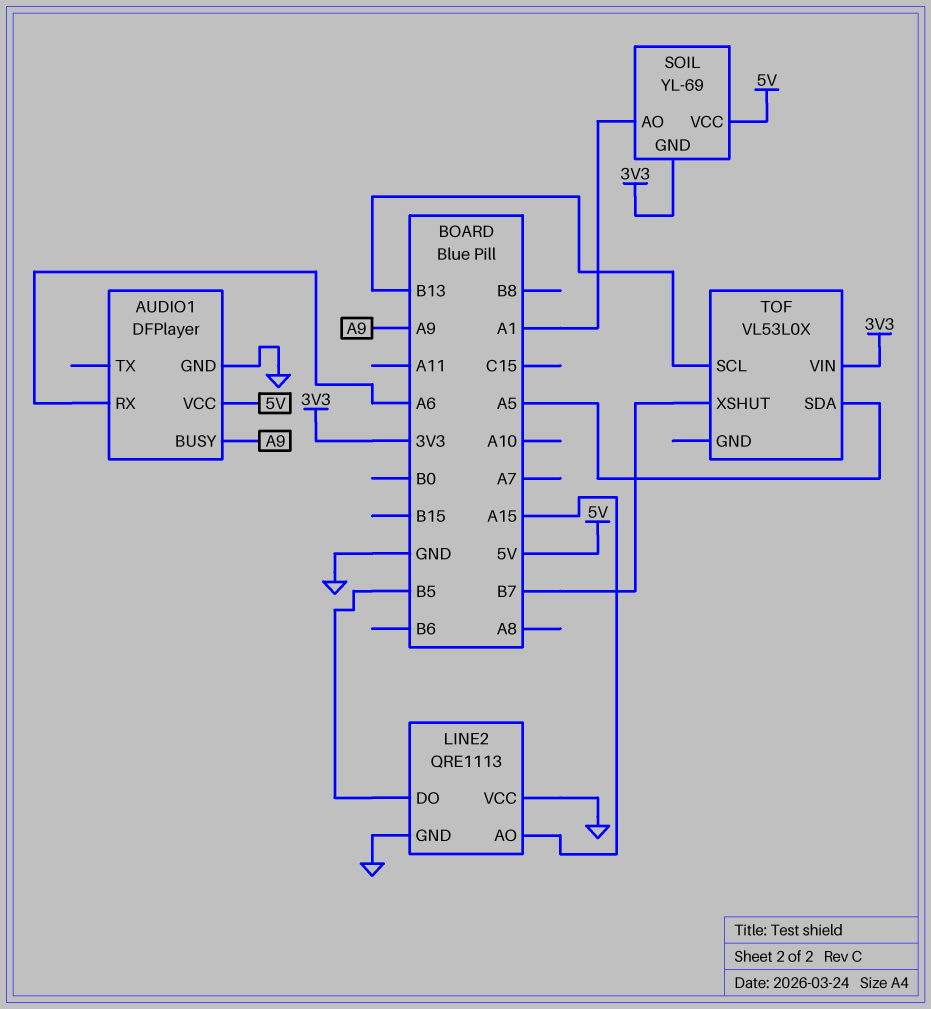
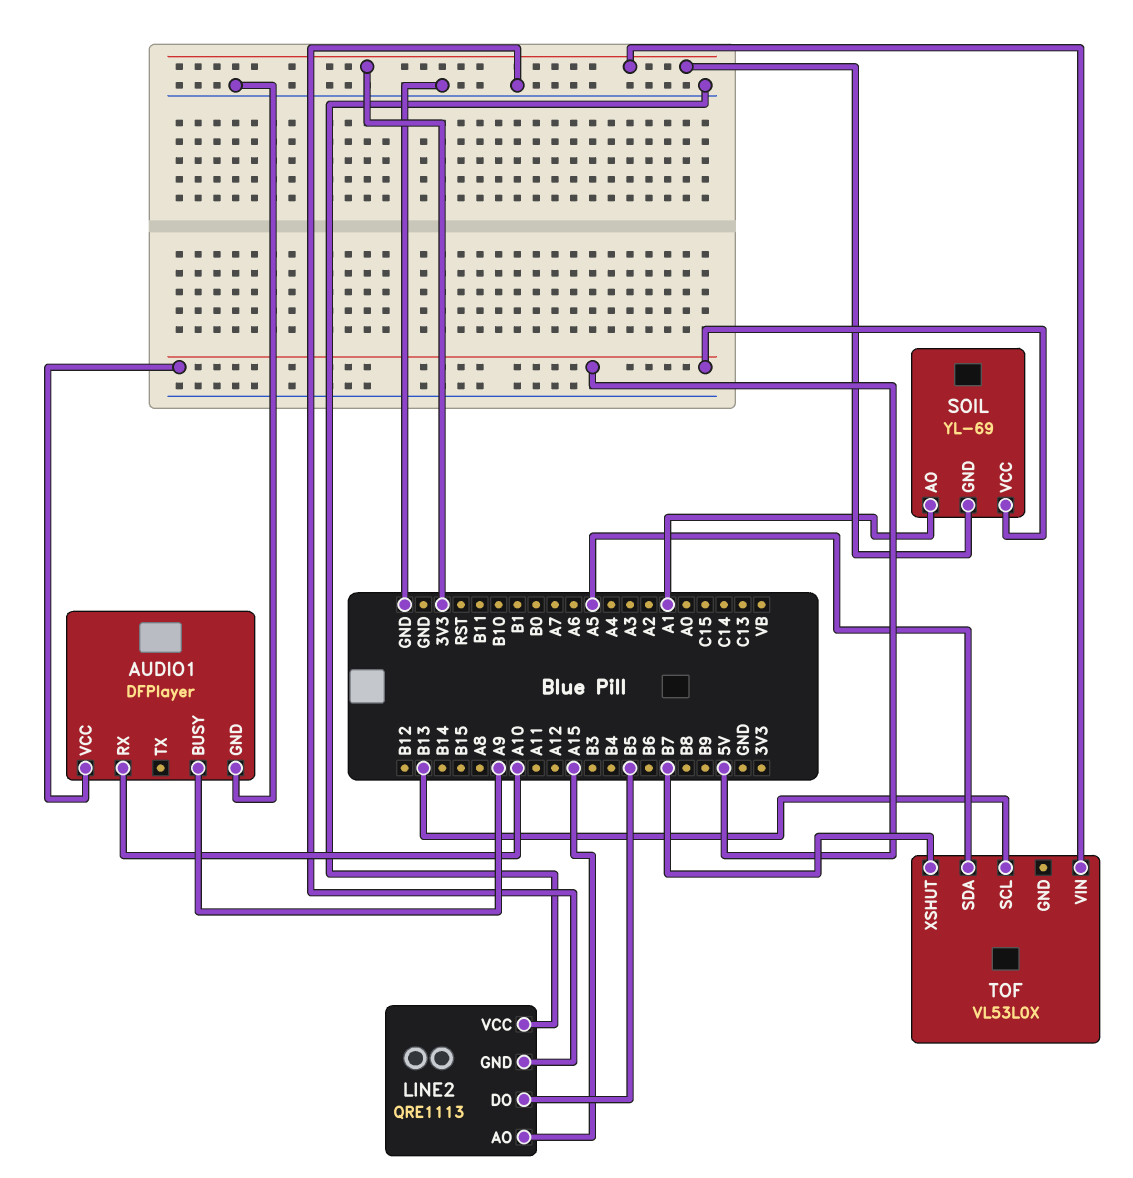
AUDIO1 pin RX: A6 -> A10

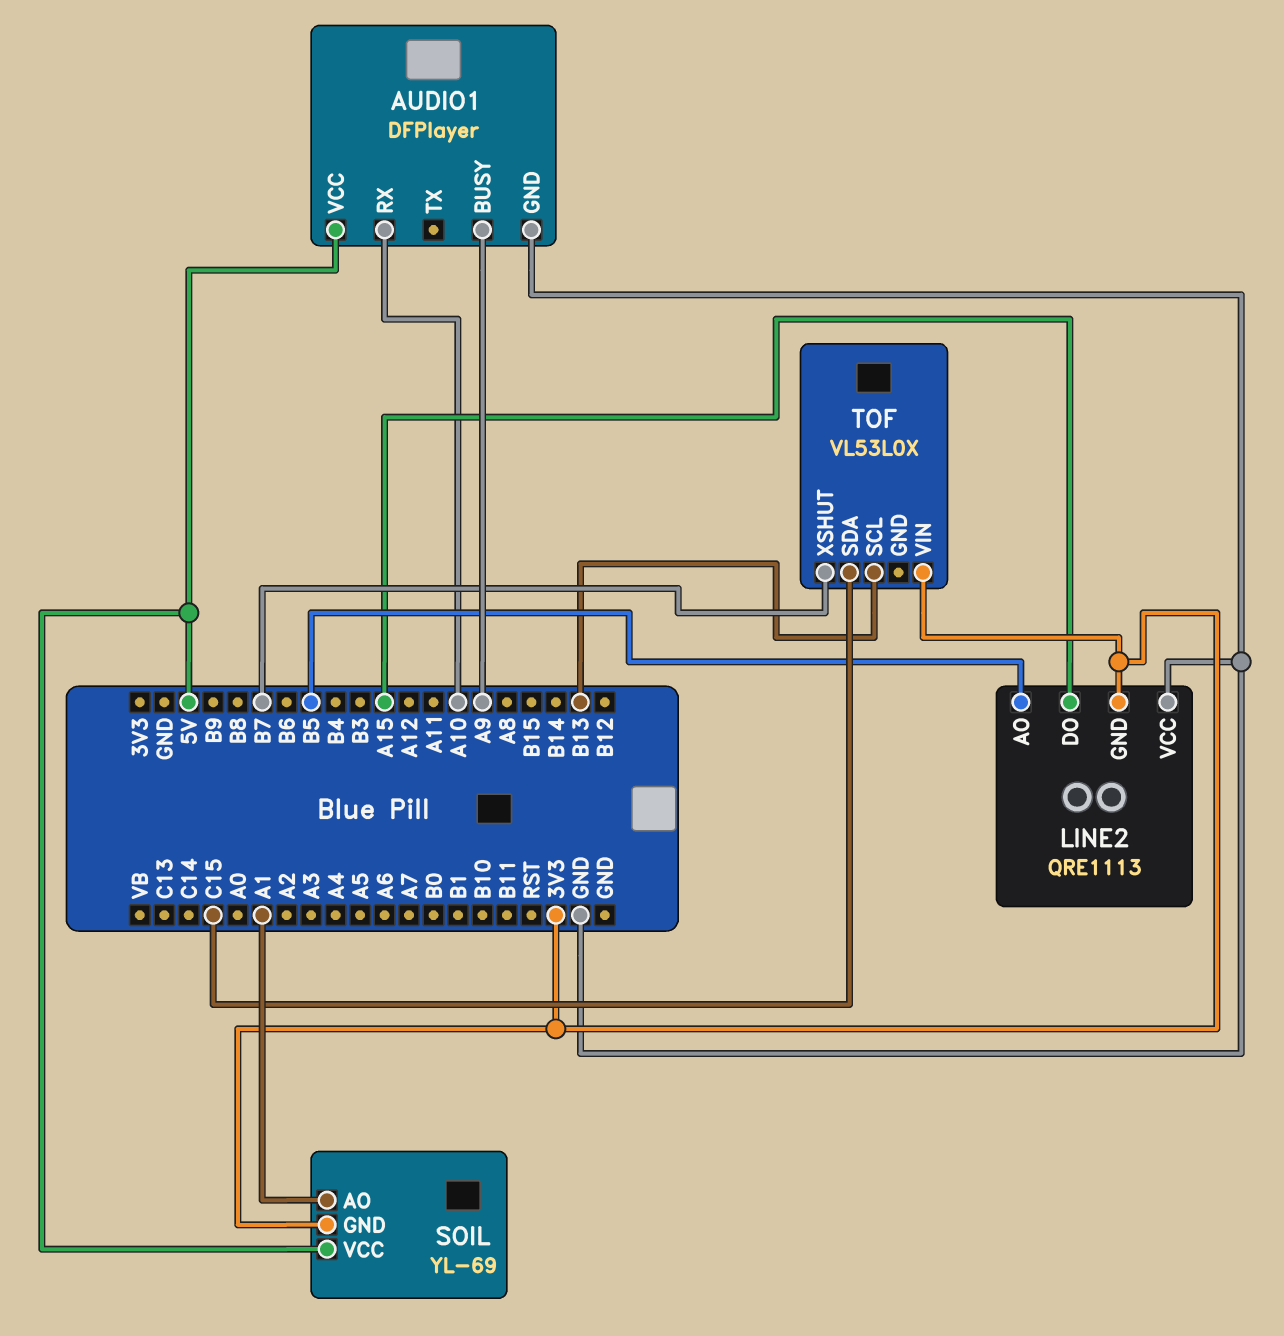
LINE2 pin AO: A15 -> B5
LINE2 pin DO: B5 -> A15
LINE2 pin GND: GND -> 3V3
TOF pin SDA: A5 -> C15

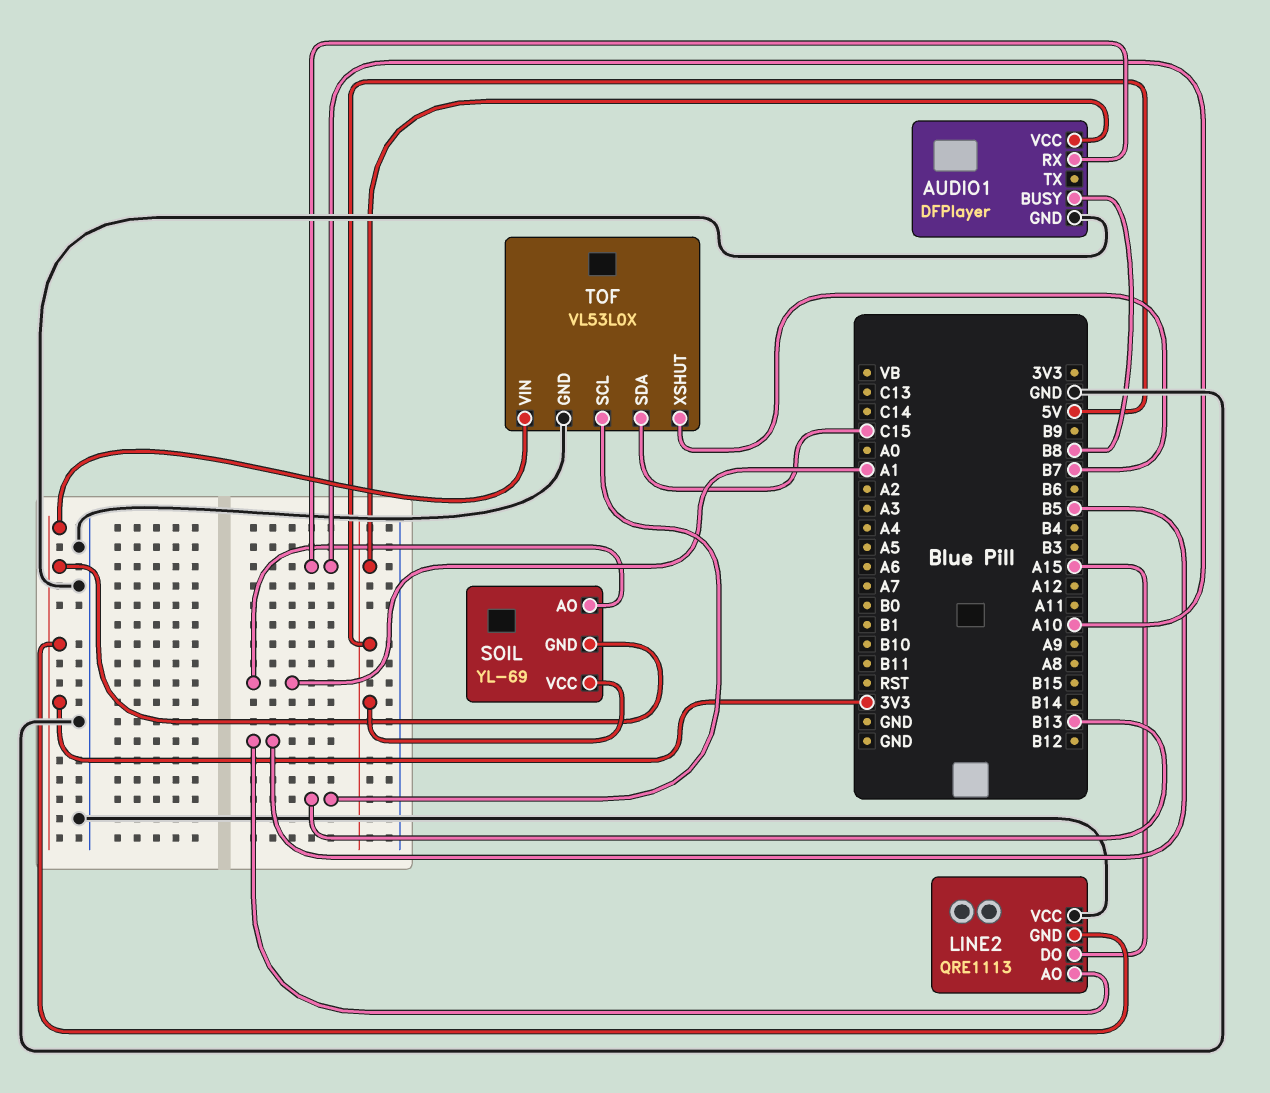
AUDIO1 pin BUSY: A9 -> B8
TOF pin GND: none -> GND

